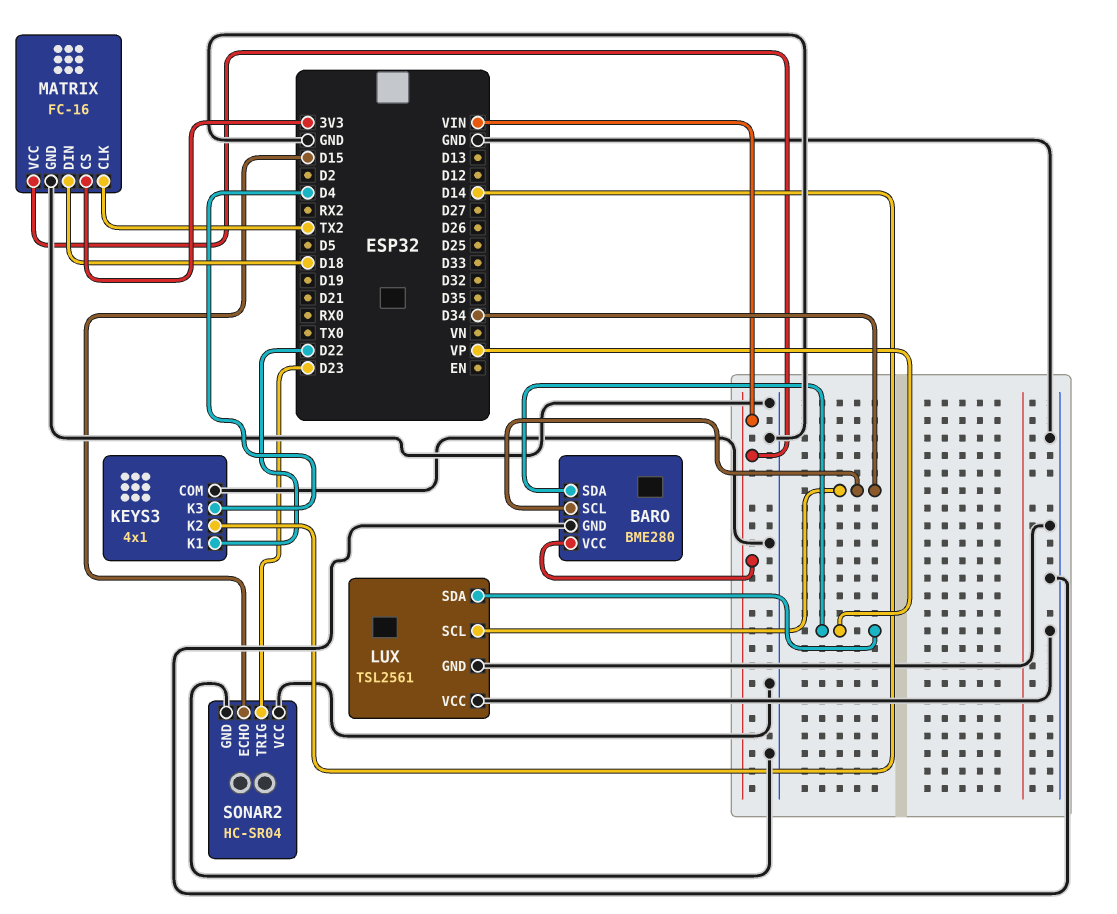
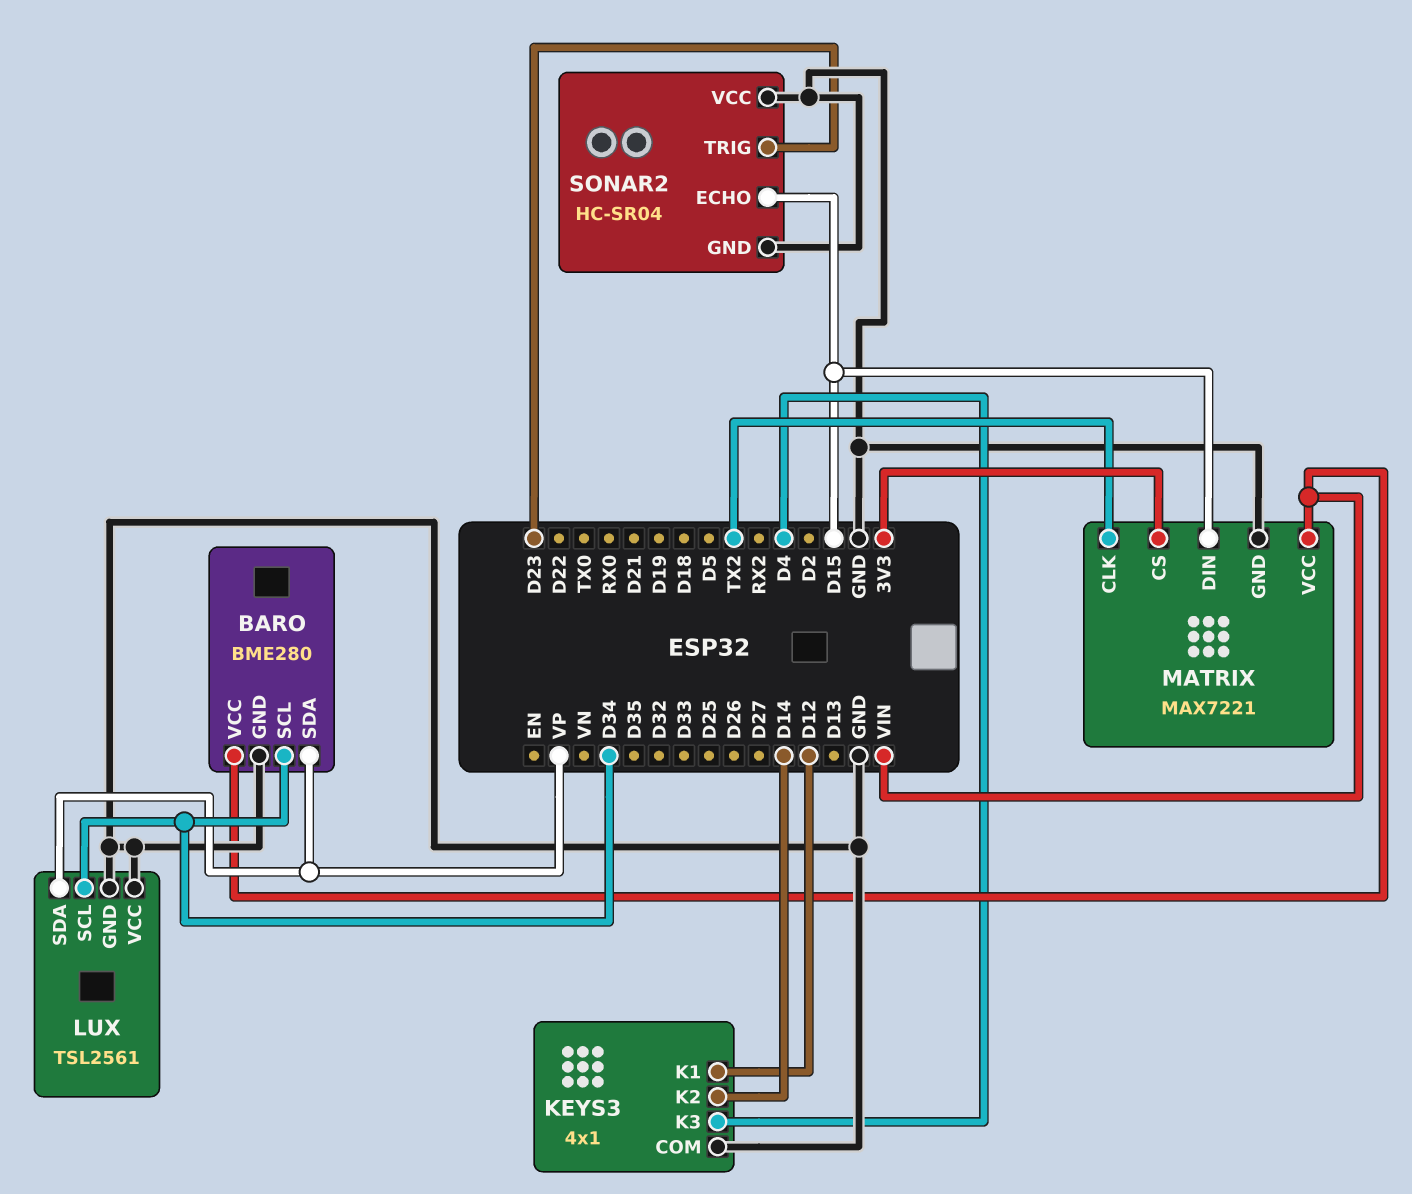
KEYS3 pin K1: D22 -> D12
MATRIX: FC-16 -> MAX7221
MATRIX pin DIN: D18 -> D15

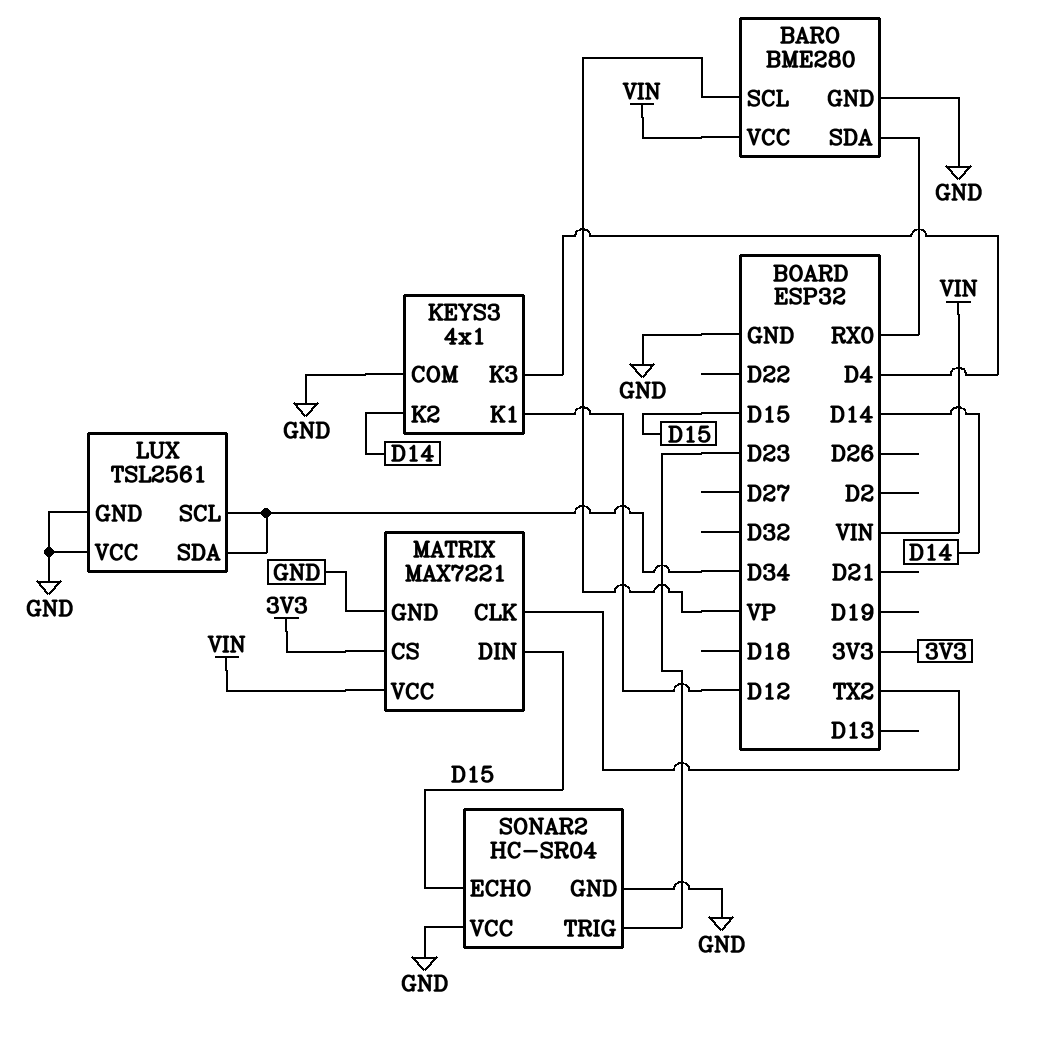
BARO pin SCL: D34 -> VP
BARO pin SDA: VP -> RX0
LUX pin SDA: VP -> D34

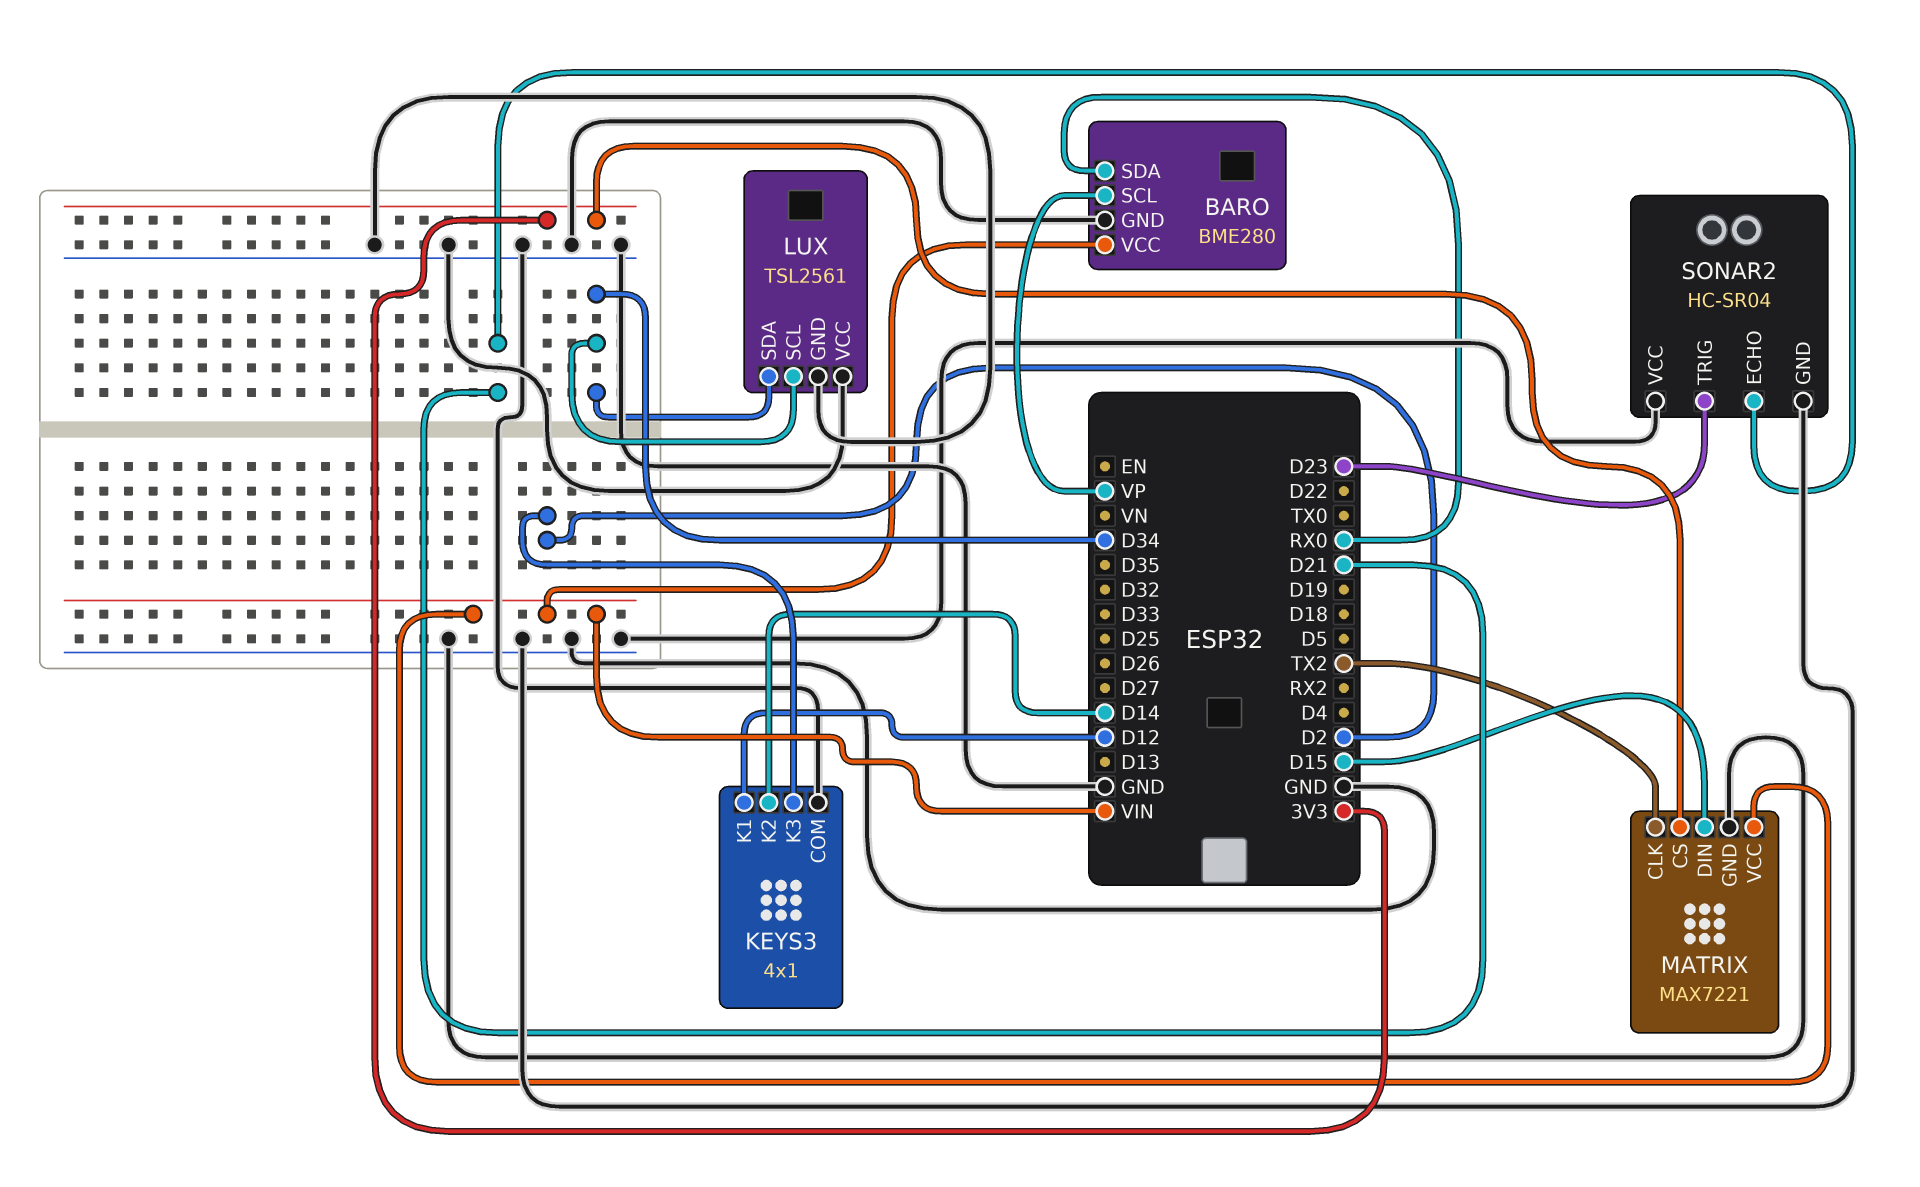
KEYS3 pin K3: D4 -> D2
SONAR2 pin ECHO: D15 -> D21

